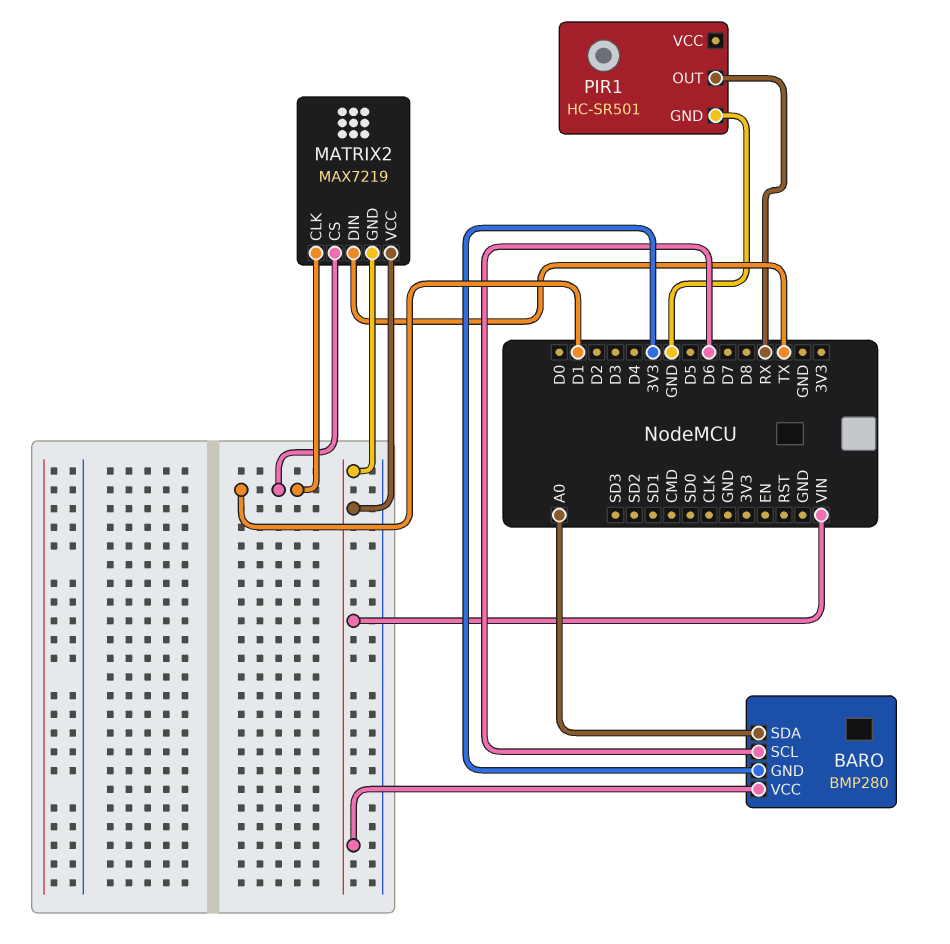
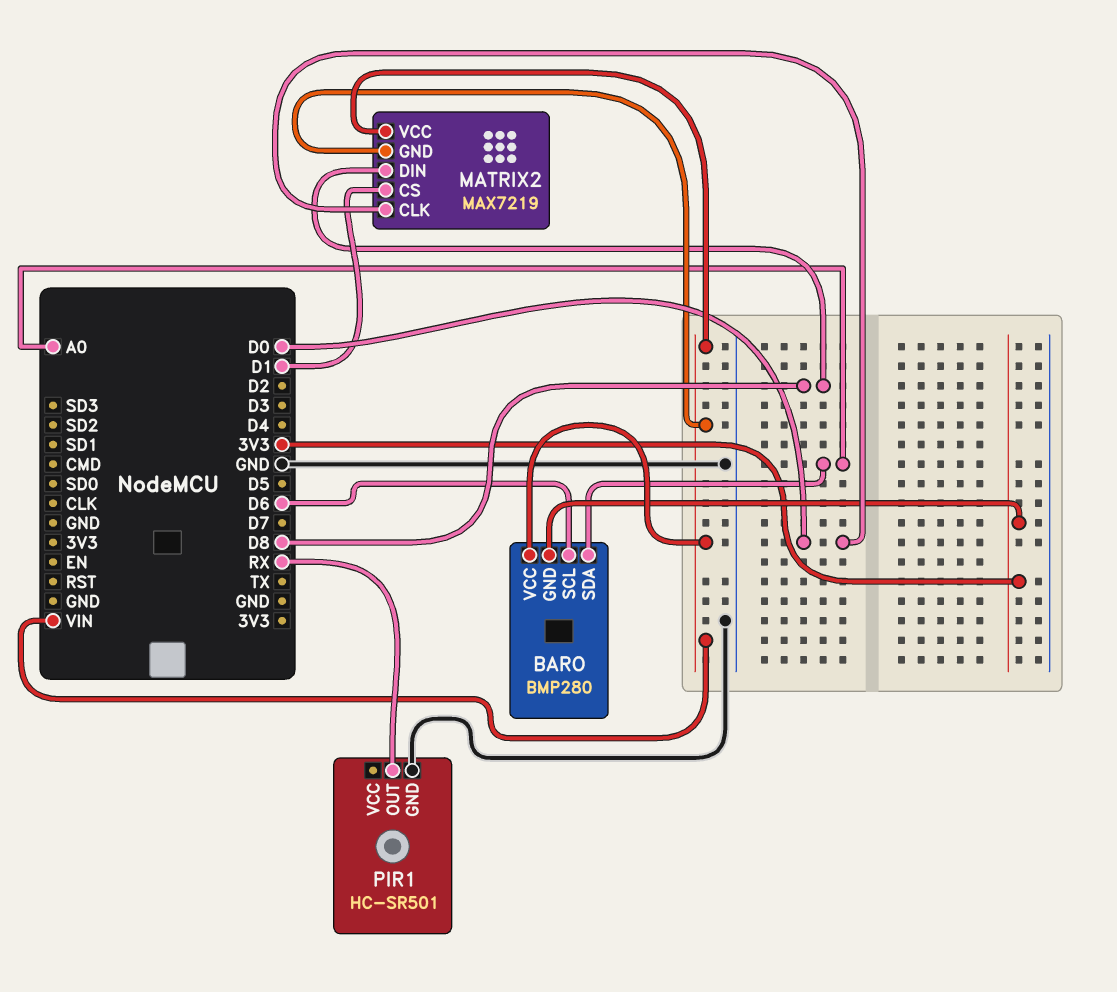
MATRIX2 pin CLK: D1 -> D0
MATRIX2 pin DIN: TX -> D8

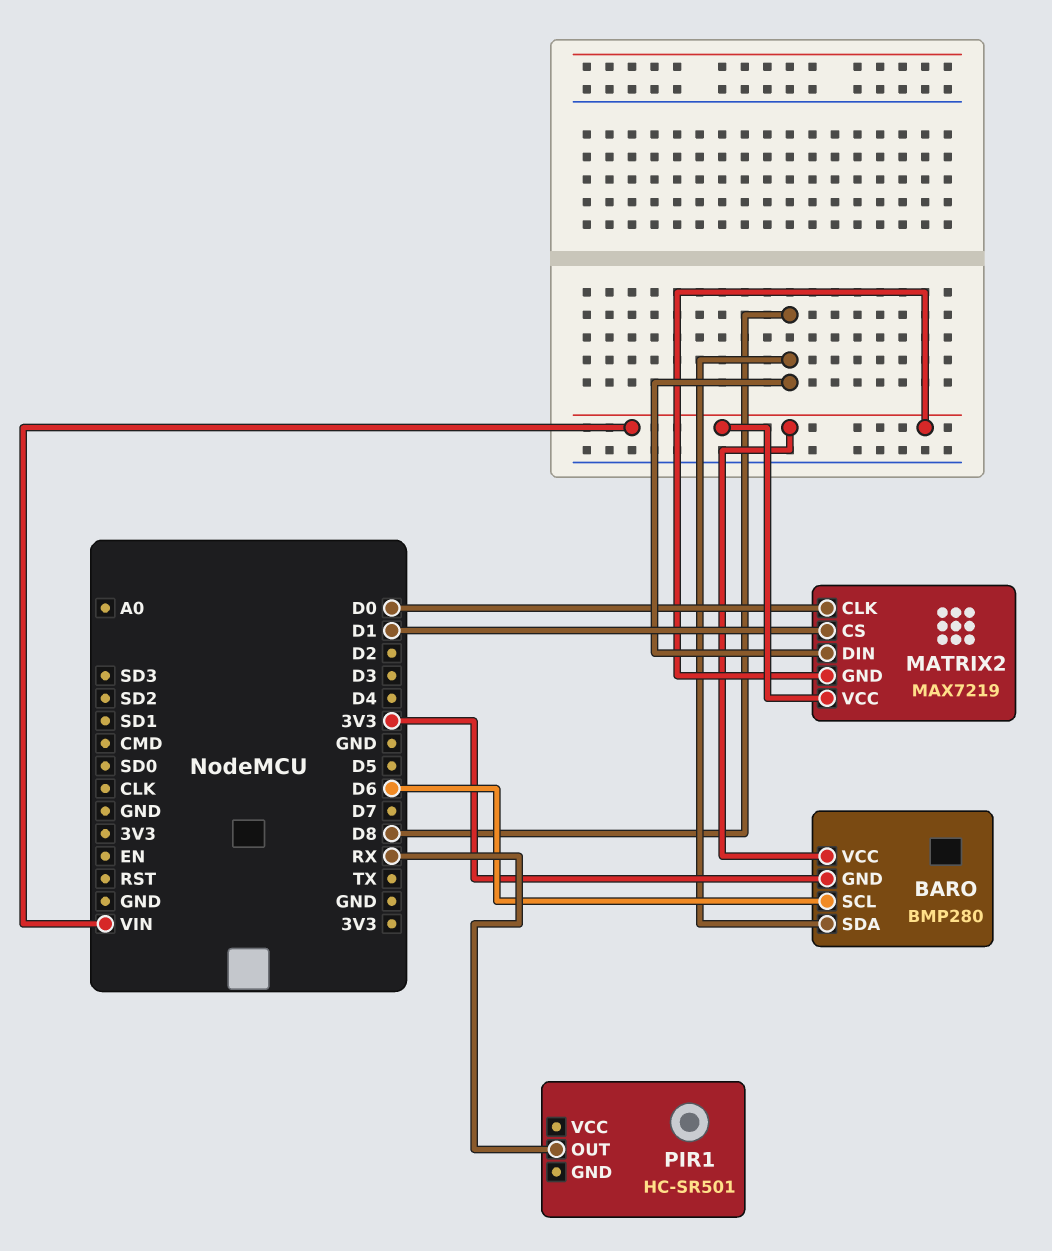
BARO pin SDA: A0 -> D8
PIR1 pin GND: GND -> none

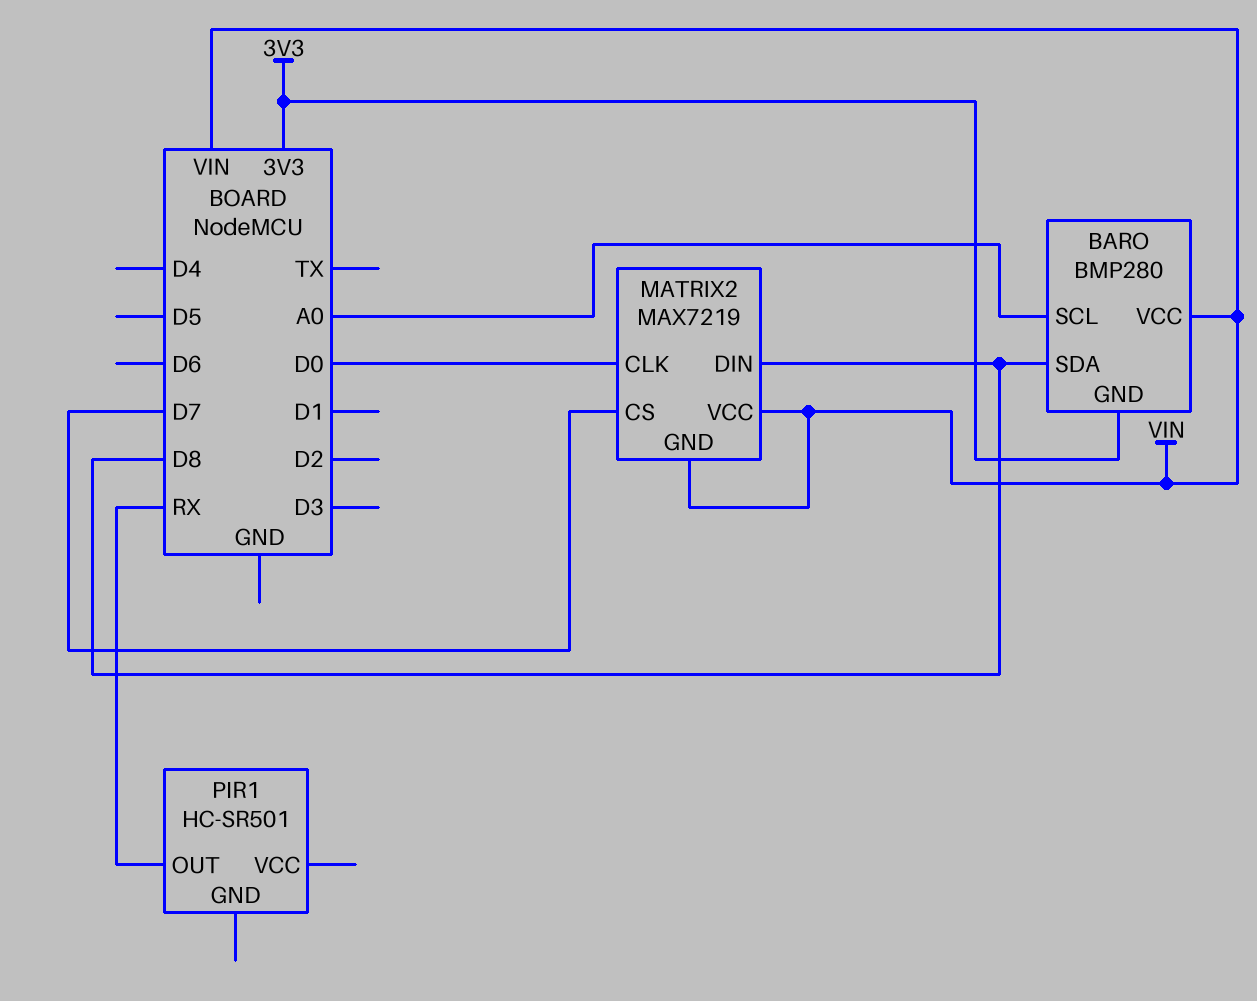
BARO pin SCL: D6 -> A0
MATRIX2 pin CS: D1 -> D7

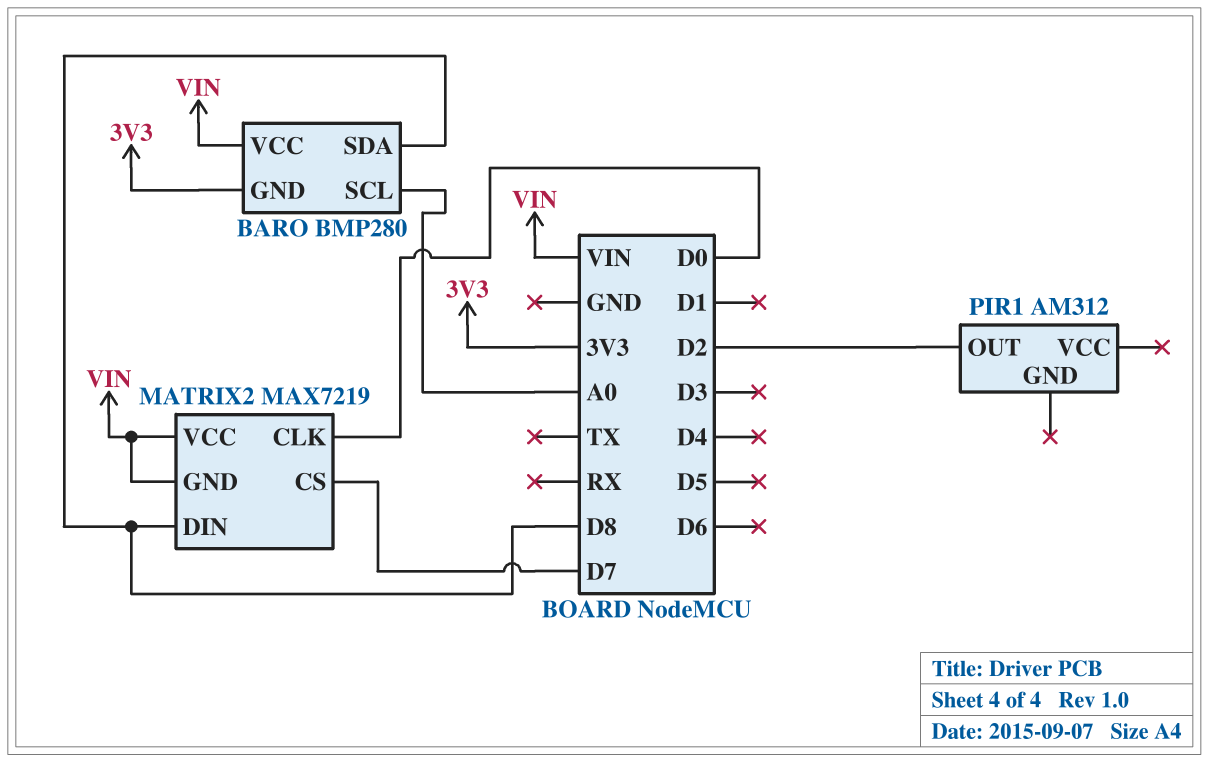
PIR1: HC-SR501 -> AM312
PIR1 pin OUT: RX -> D2

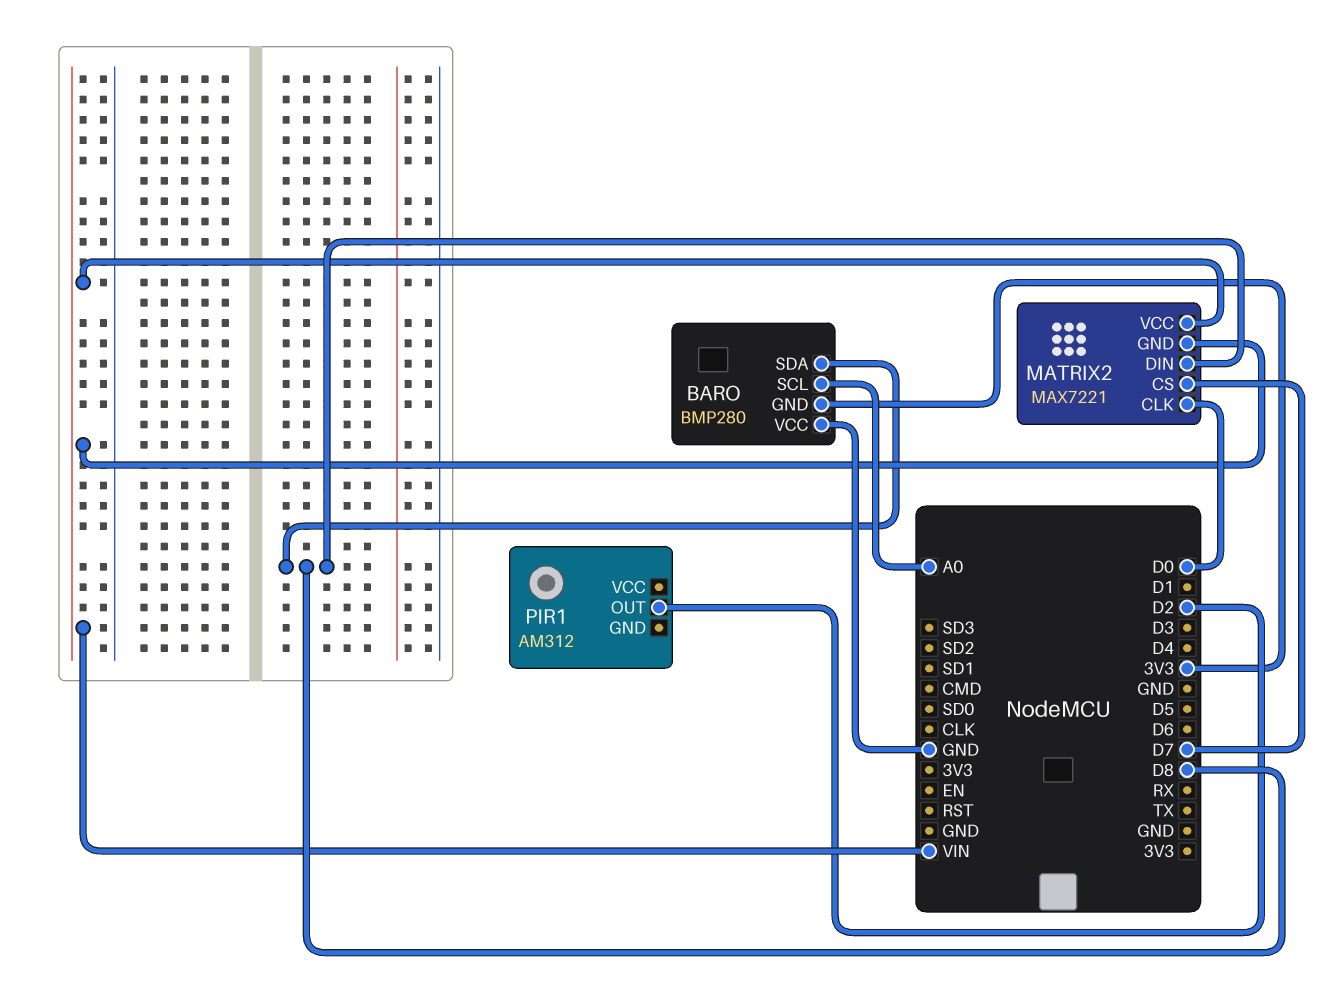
BARO pin VCC: VIN -> GND
MATRIX2: MAX7219 -> MAX7221

